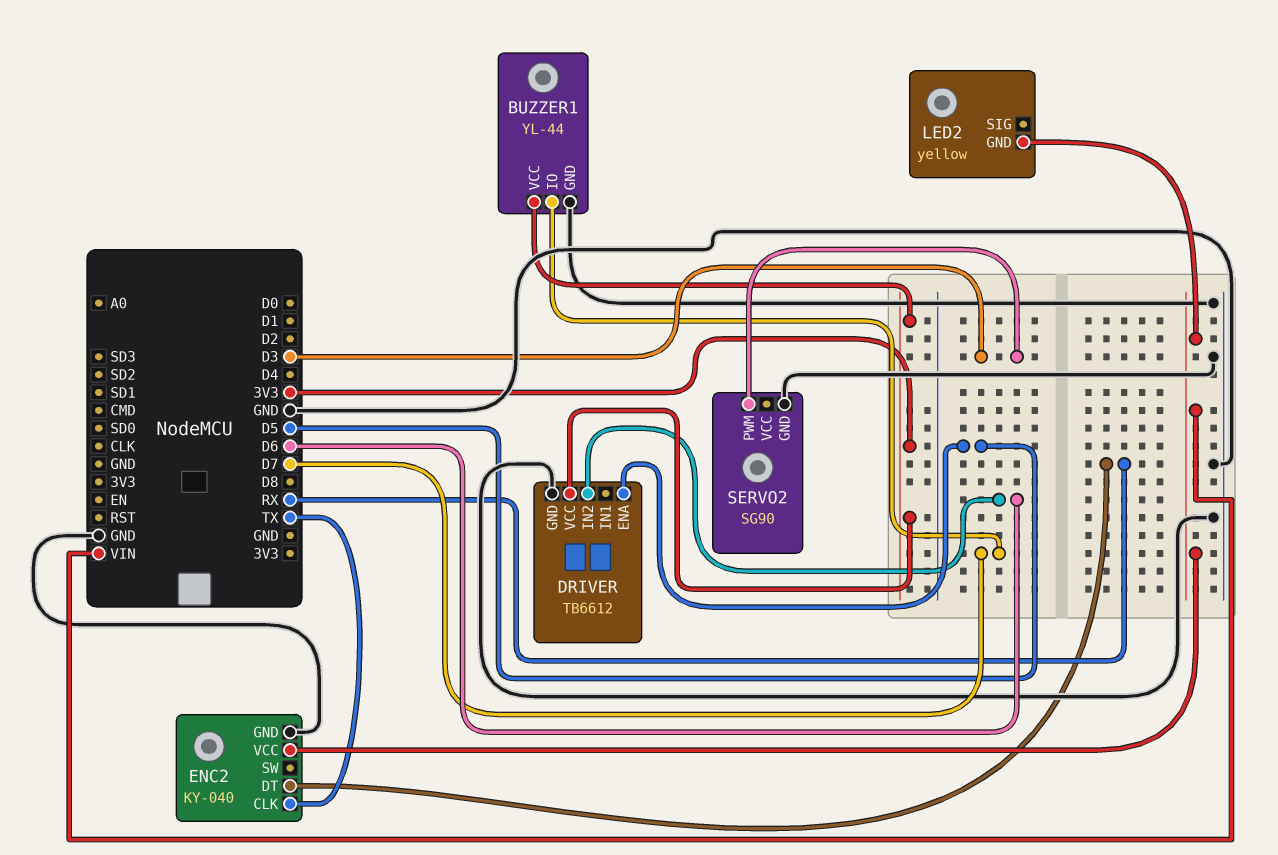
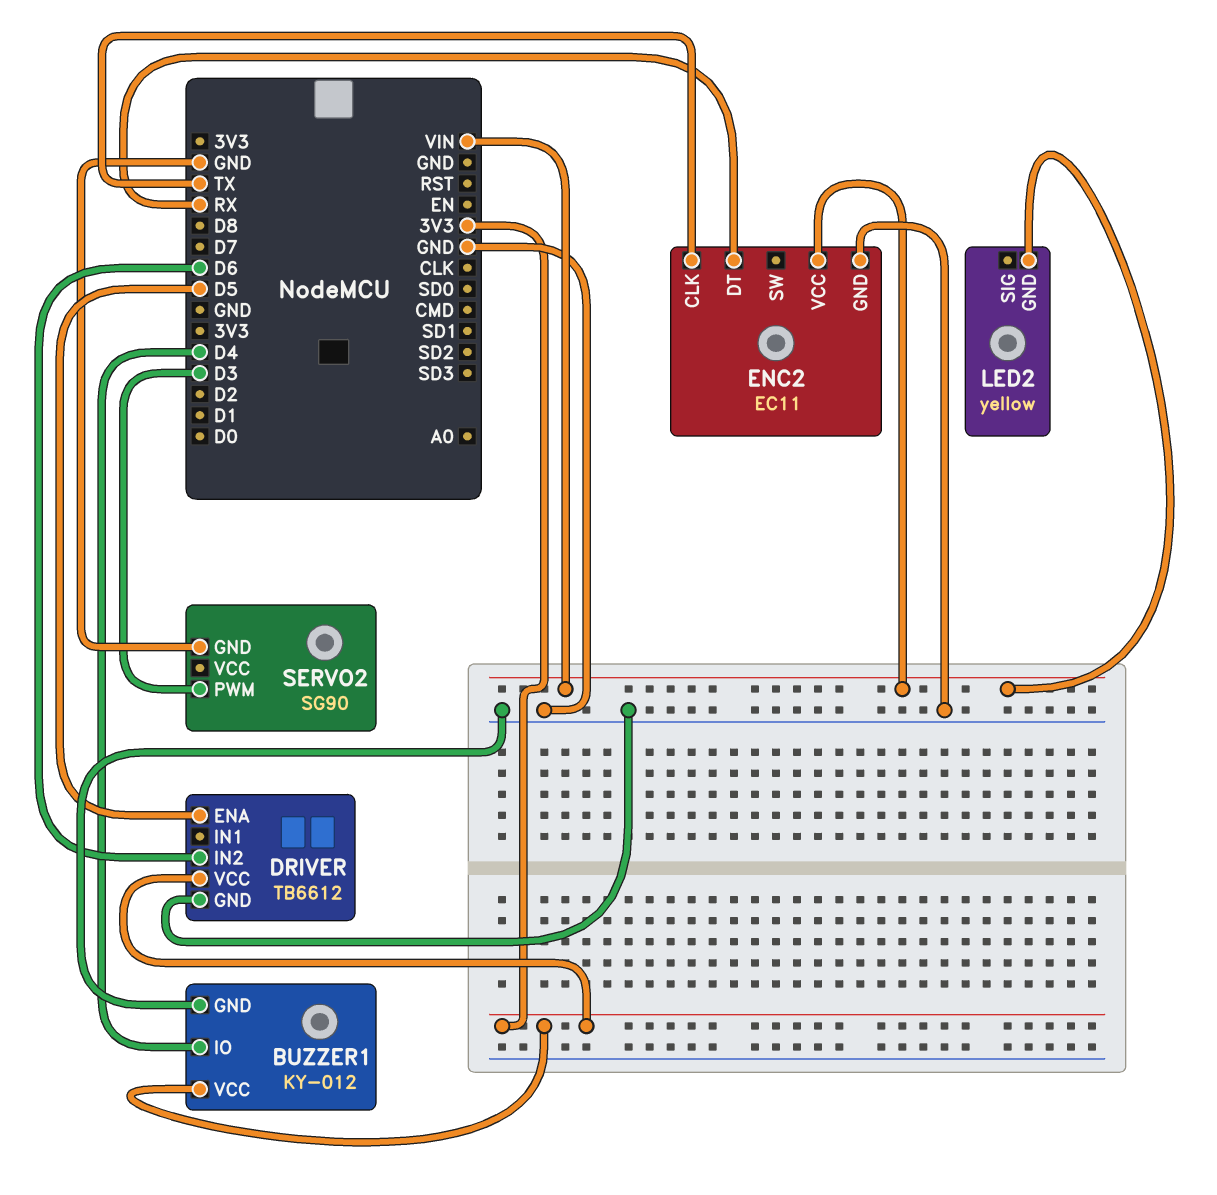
BUZZER1: YL-44 -> KY-012
BUZZER1 pin IO: D7 -> D4
ENC2: KY-040 -> EC11

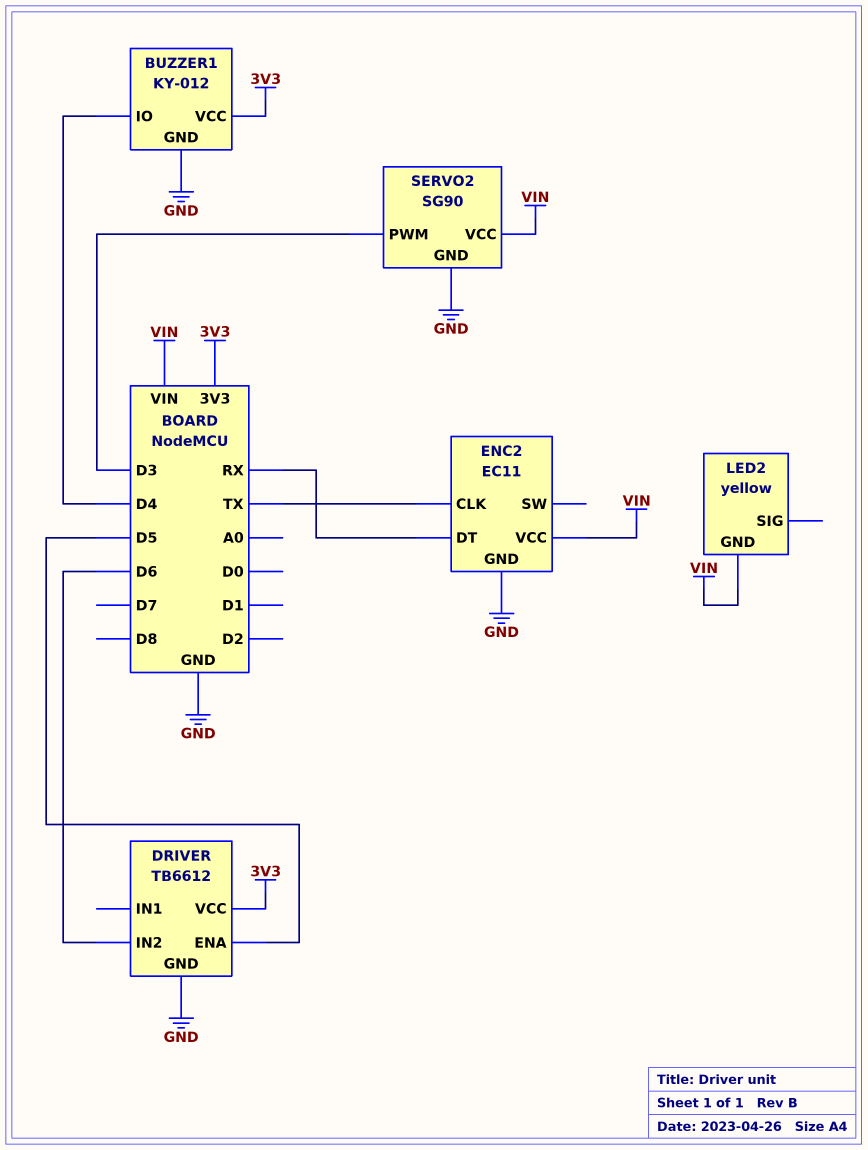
SERVO2 pin VCC: none -> VIN

